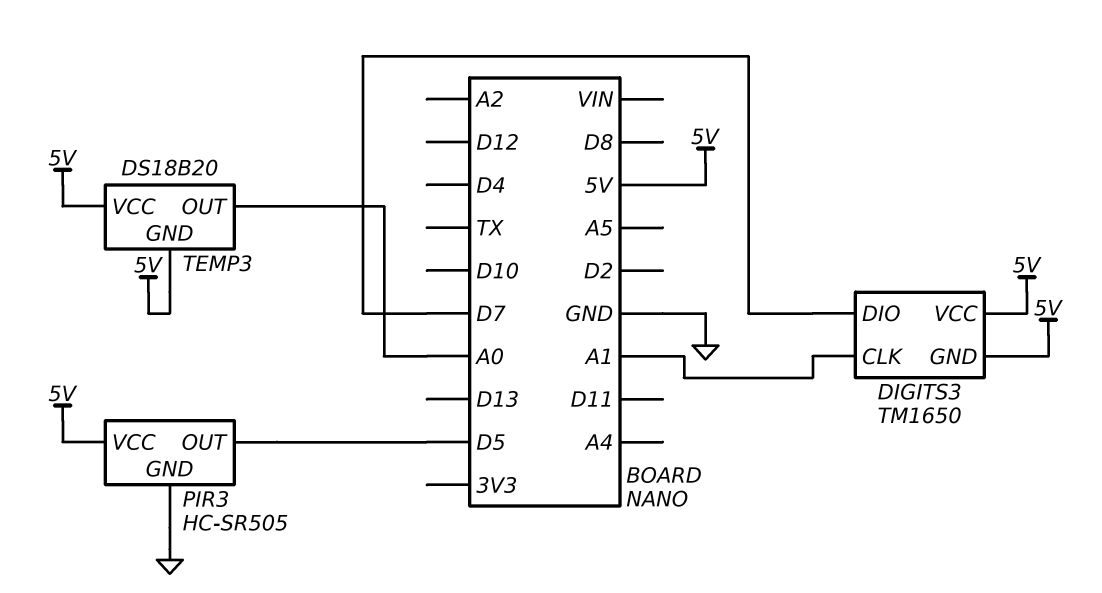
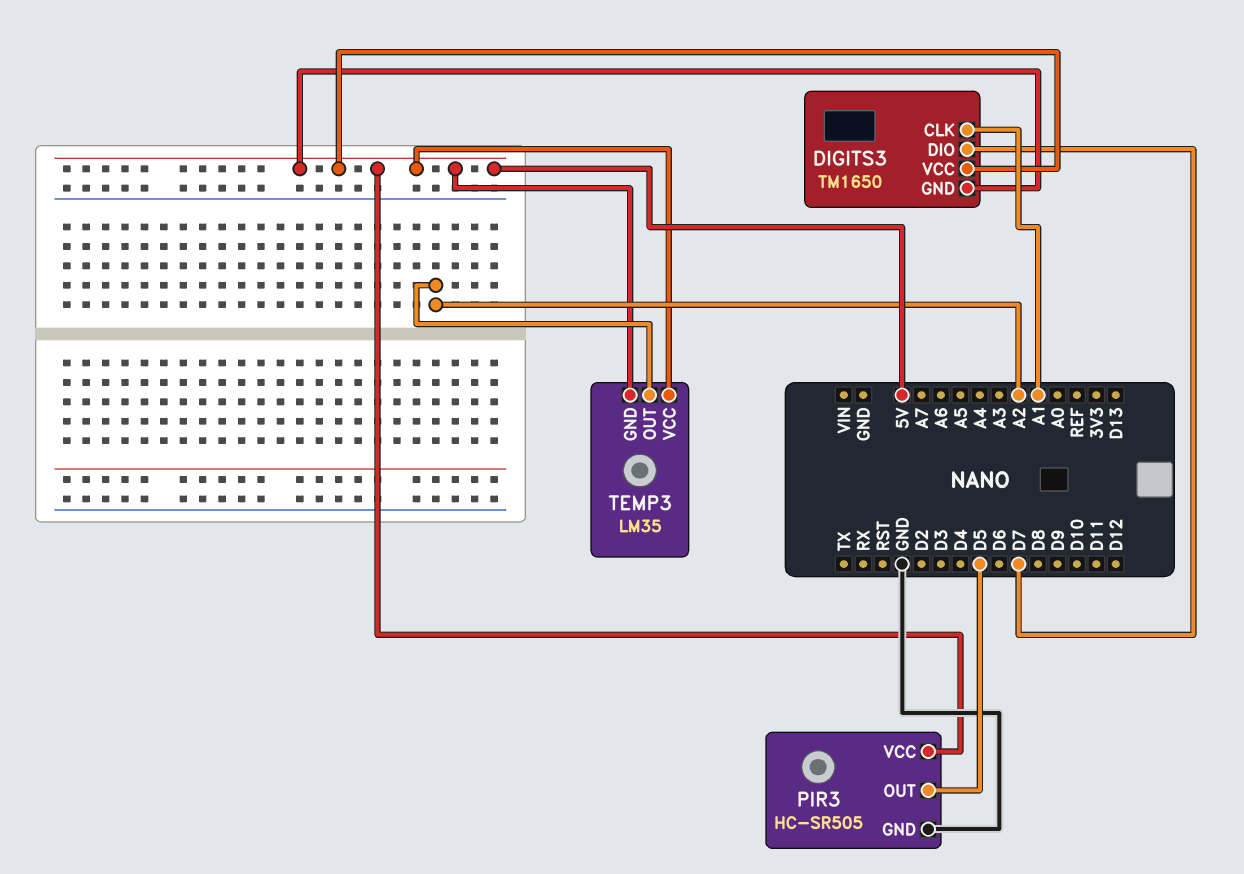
TEMP3: DS18B20 -> LM35
TEMP3 pin OUT: A0 -> A2

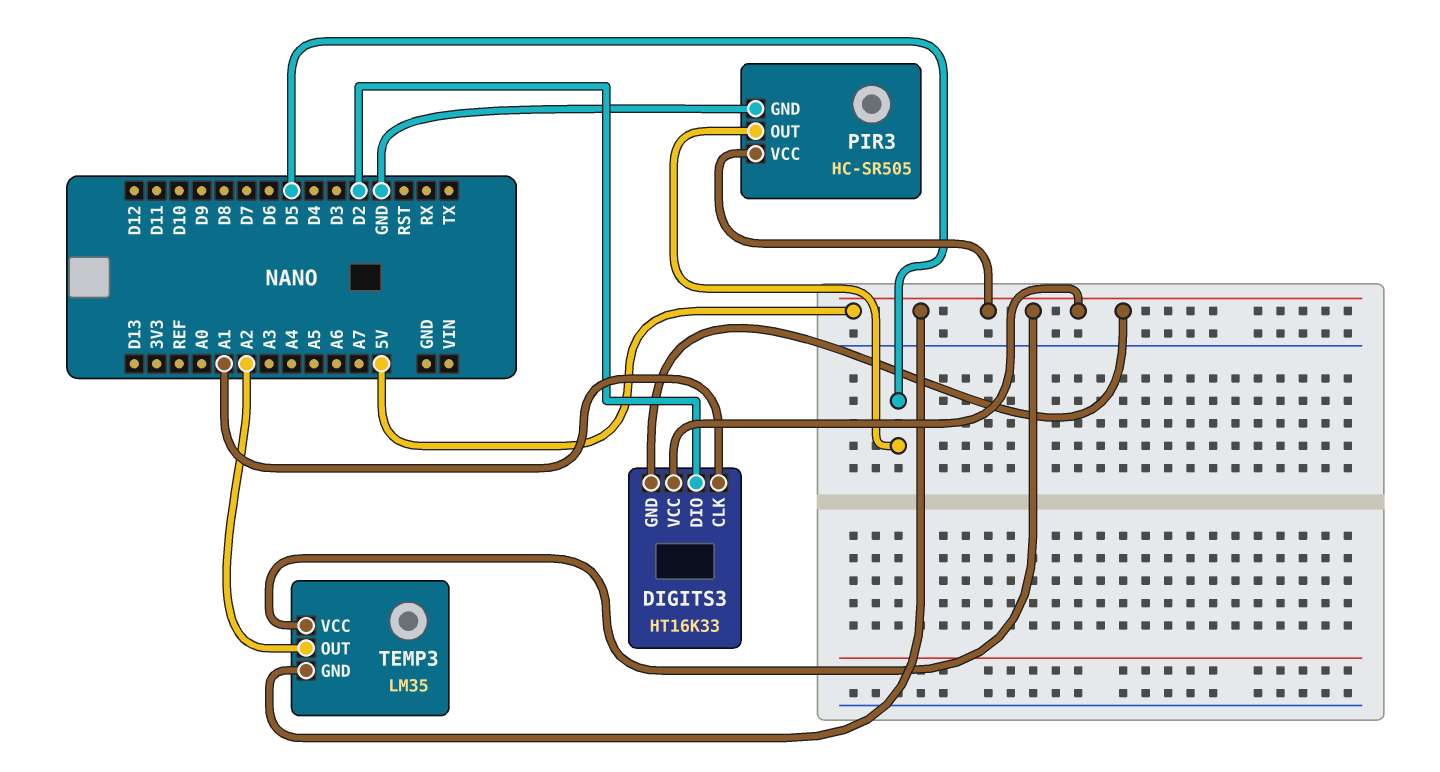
DIGITS3: TM1650 -> HT16K33
DIGITS3 pin DIO: D7 -> D2

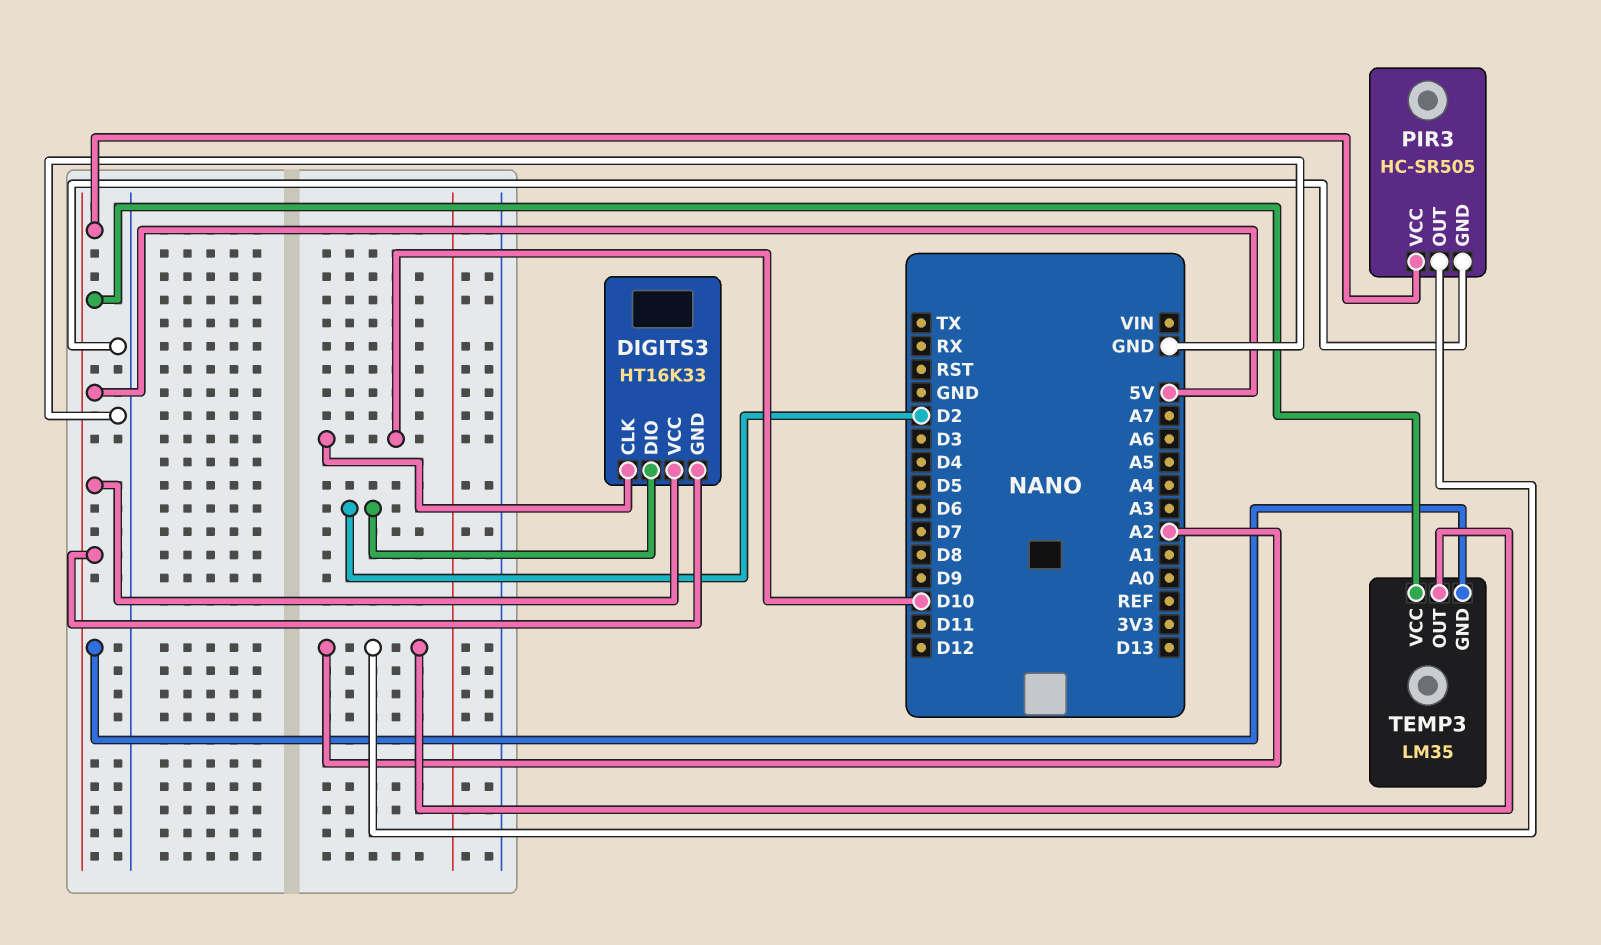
DIGITS3 pin CLK: A1 -> D10
PIR3 pin OUT: D5 -> A2

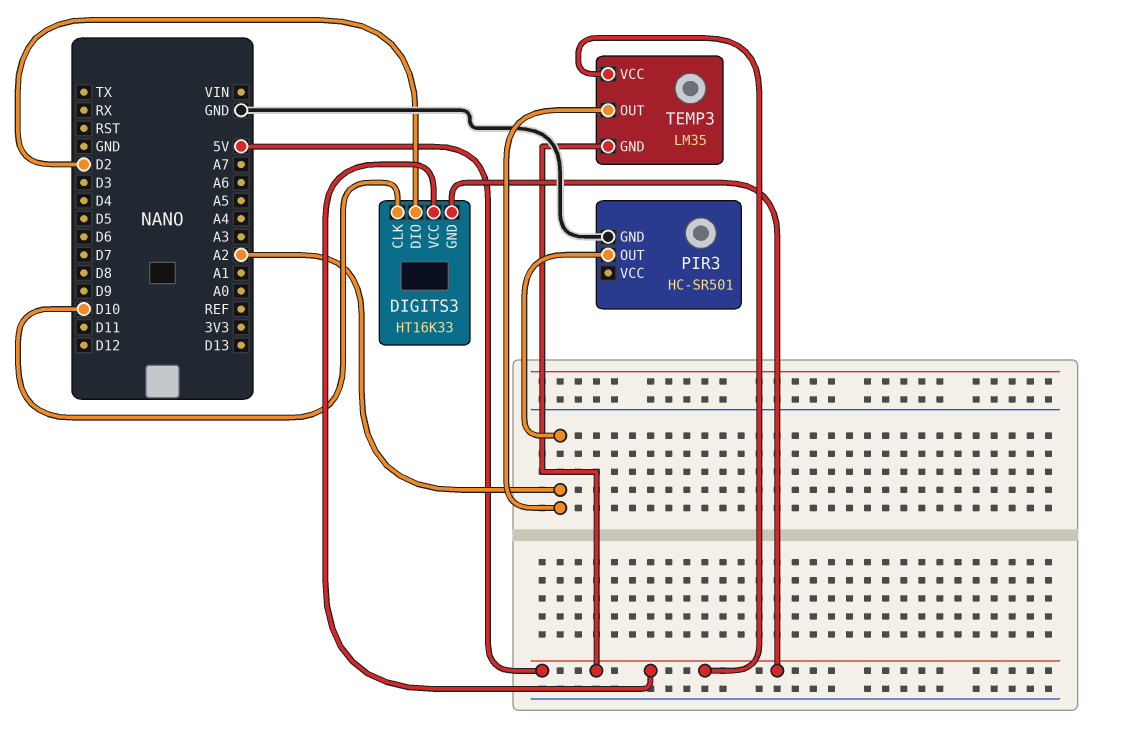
PIR3: HC-SR505 -> HC-SR501
PIR3 pin VCC: 5V -> none

